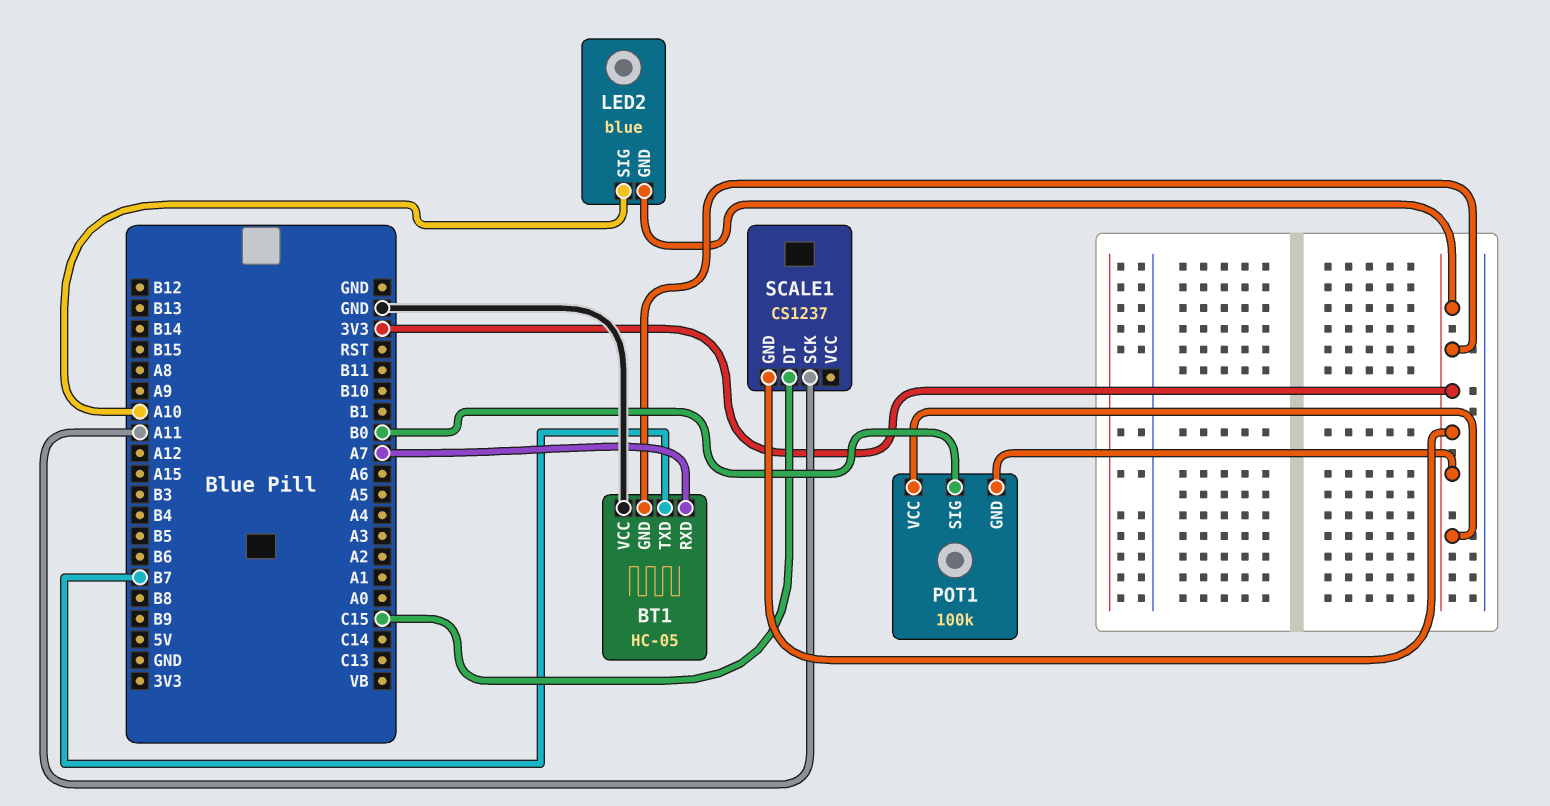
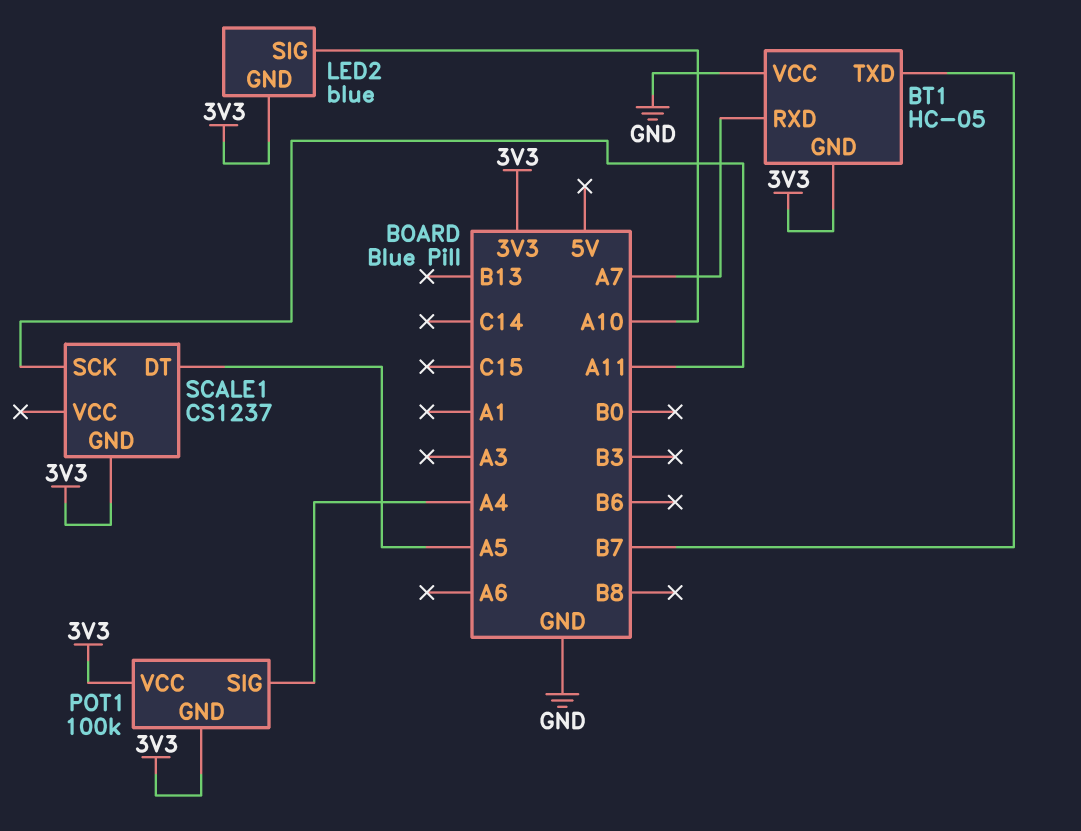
POT1 pin SIG: B0 -> A4
SCALE1 pin DT: C15 -> A5

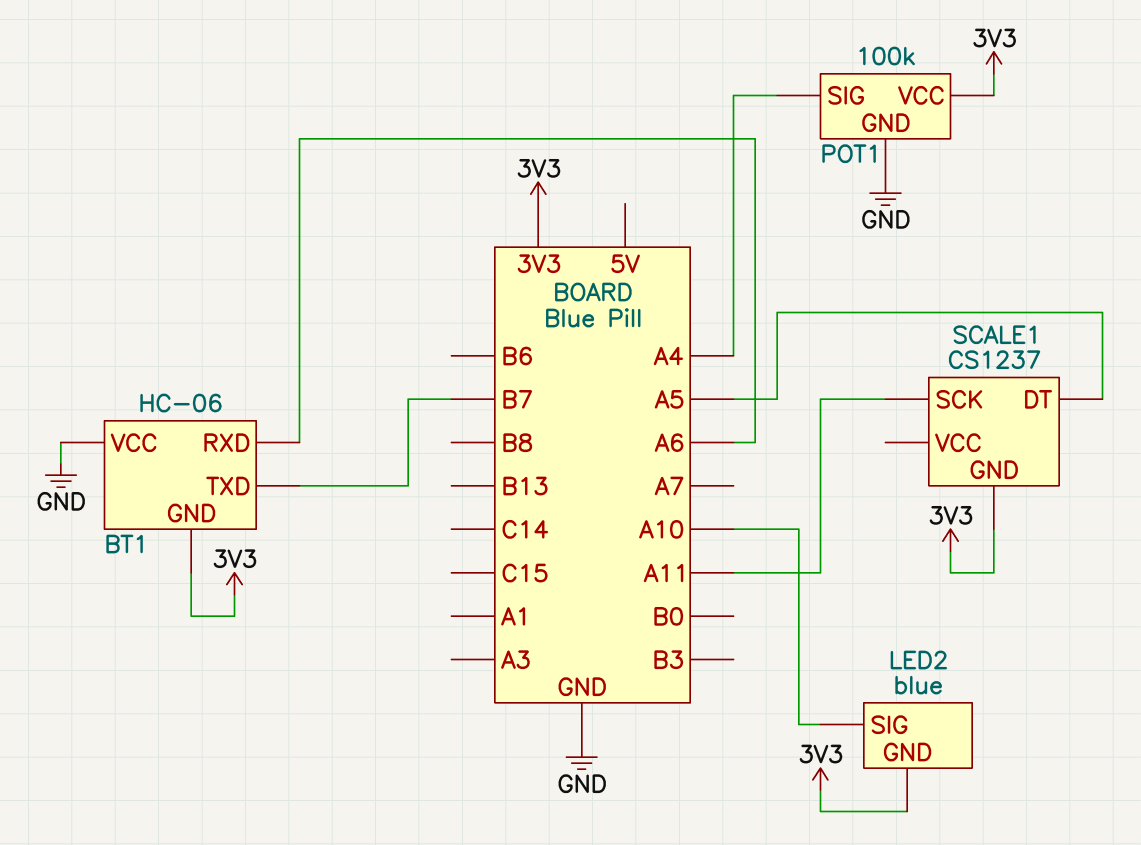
BT1: HC-05 -> HC-06
BT1 pin RXD: A7 -> A6
POT1 pin GND: 3V3 -> GND

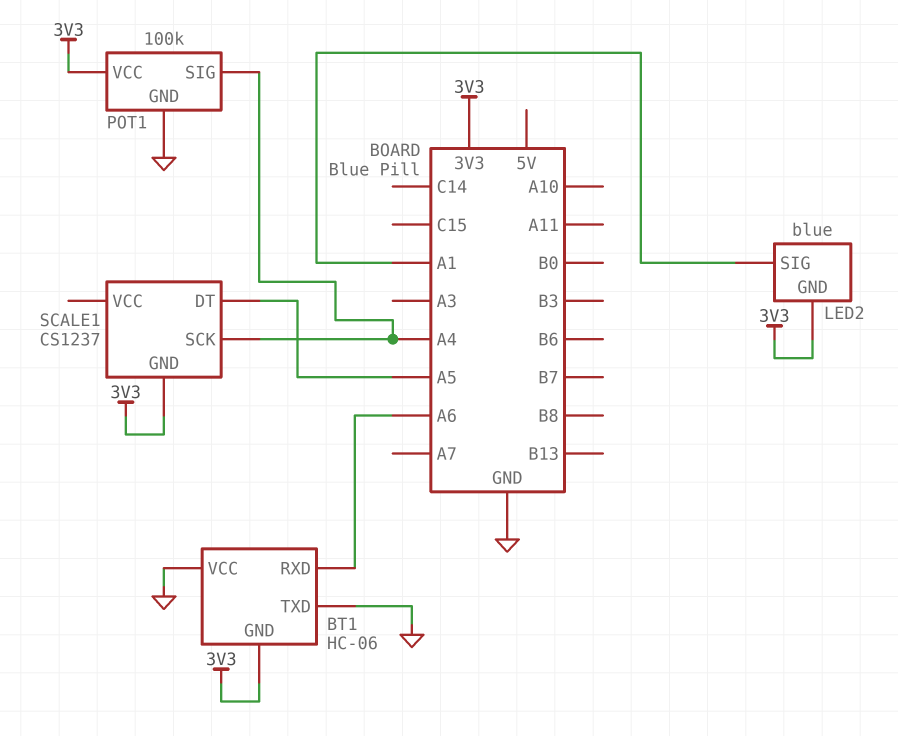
BT1 pin TXD: B7 -> GND
LED2 pin SIG: A10 -> A1
SCALE1 pin SCK: A11 -> A4

